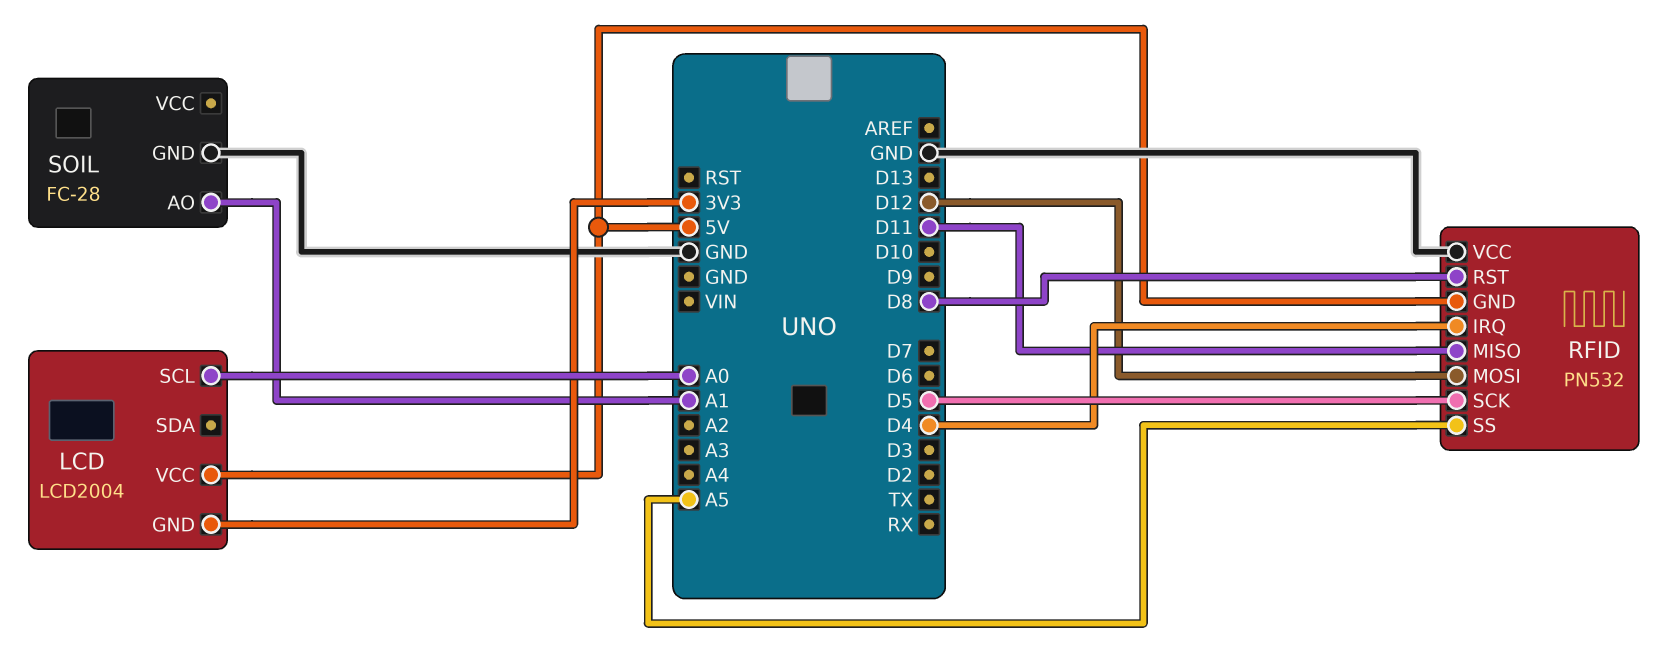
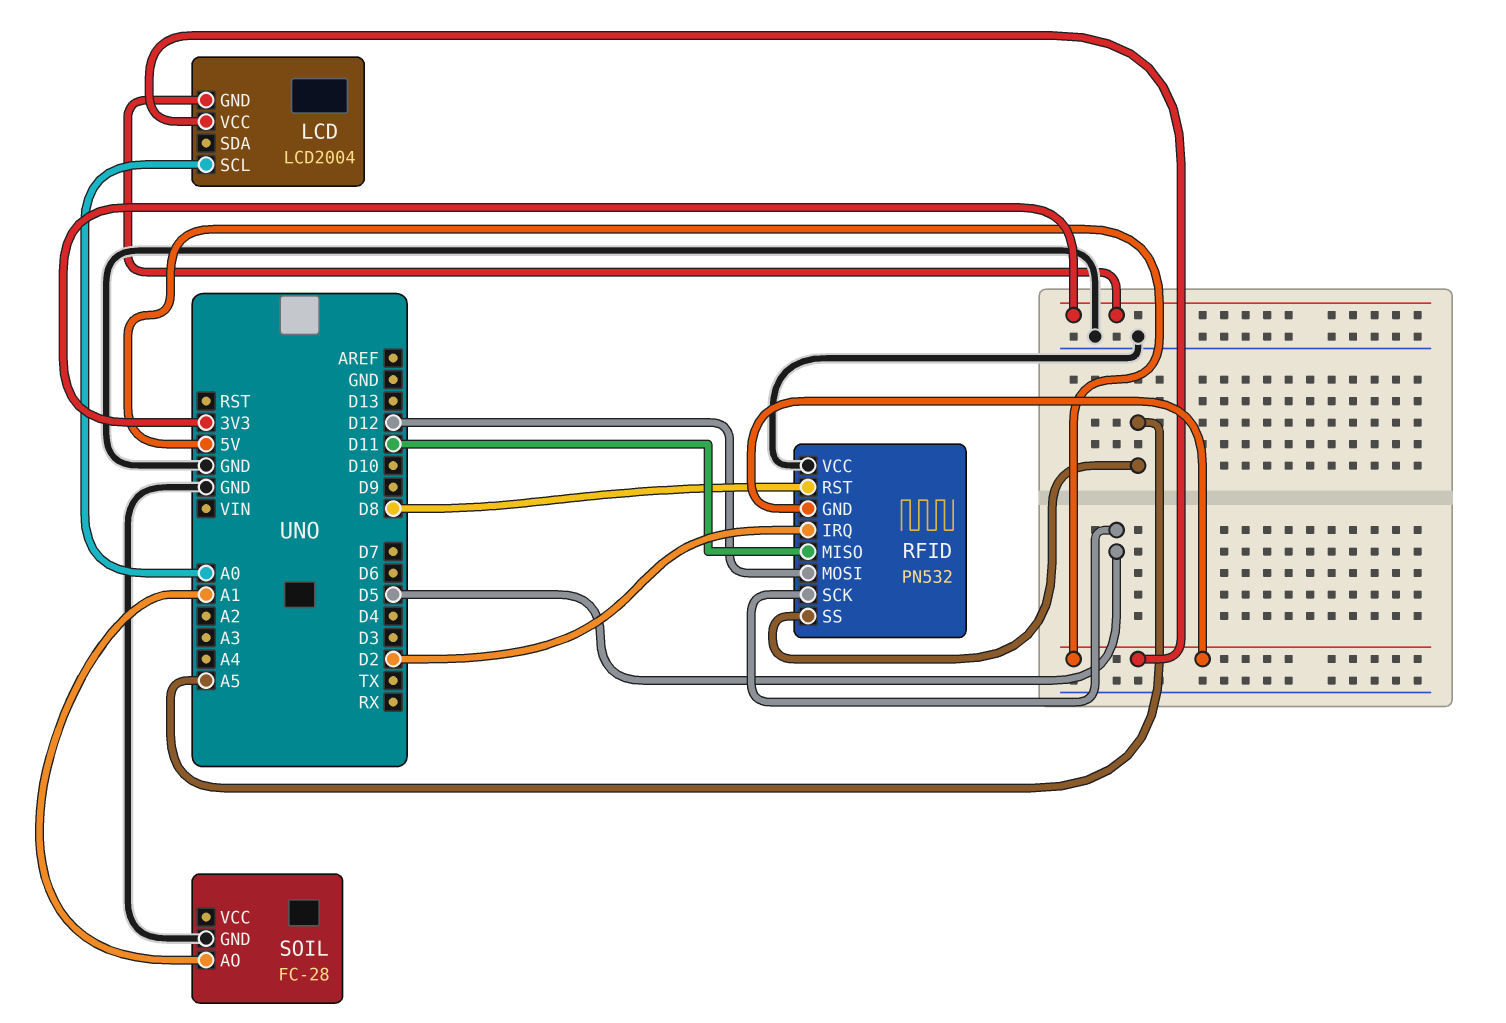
RFID pin IRQ: D4 -> D2

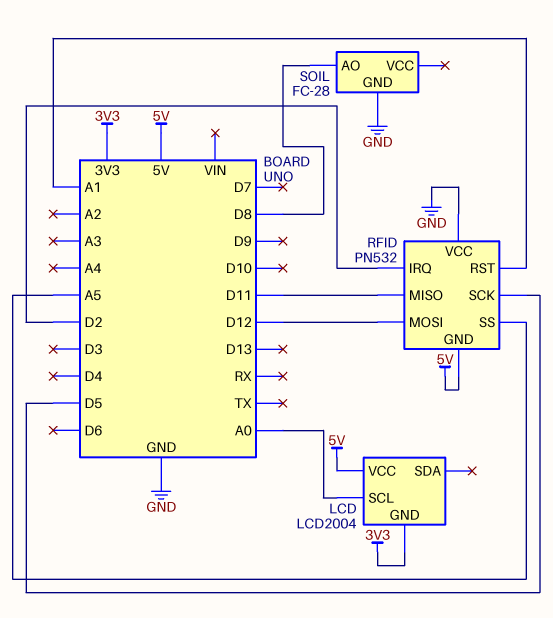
RFID pin RST: D8 -> A1
SOIL pin AO: A1 -> D8

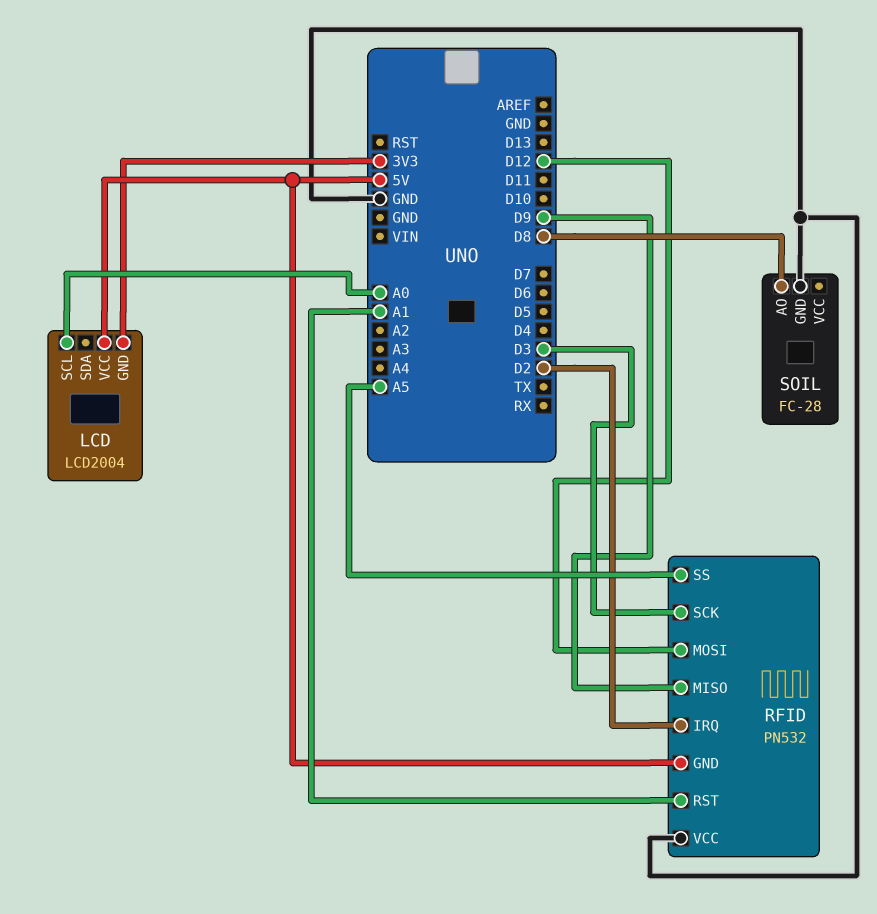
RFID pin MISO: D11 -> D9
RFID pin SCK: D5 -> D3

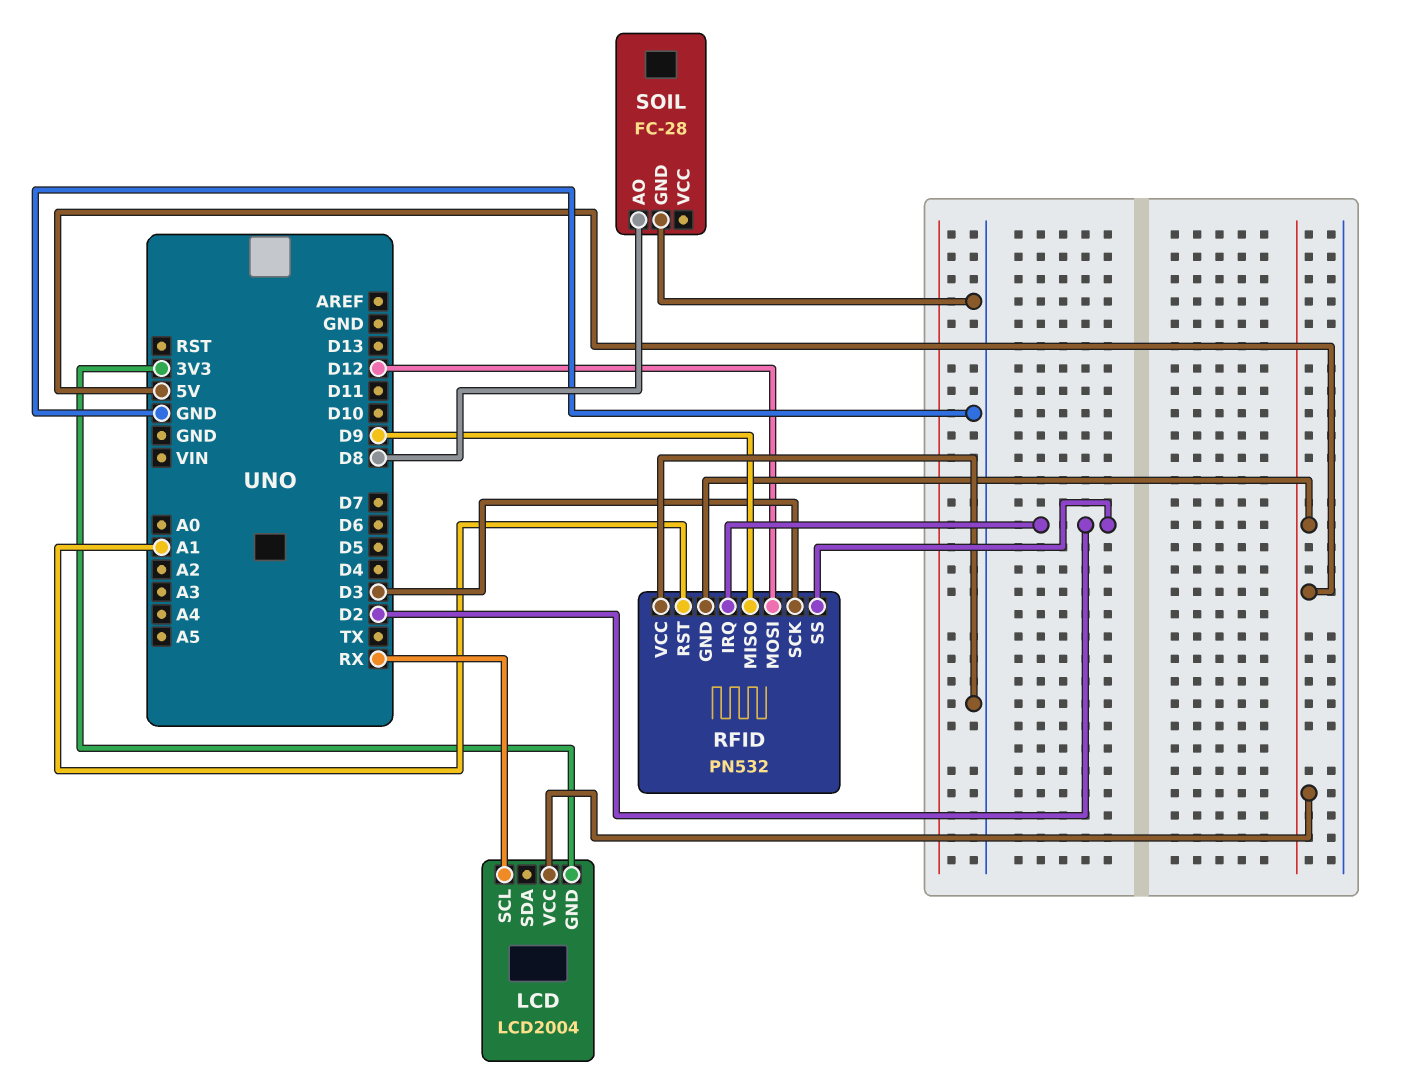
LCD pin SCL: A0 -> RX
RFID pin SS: A5 -> D2

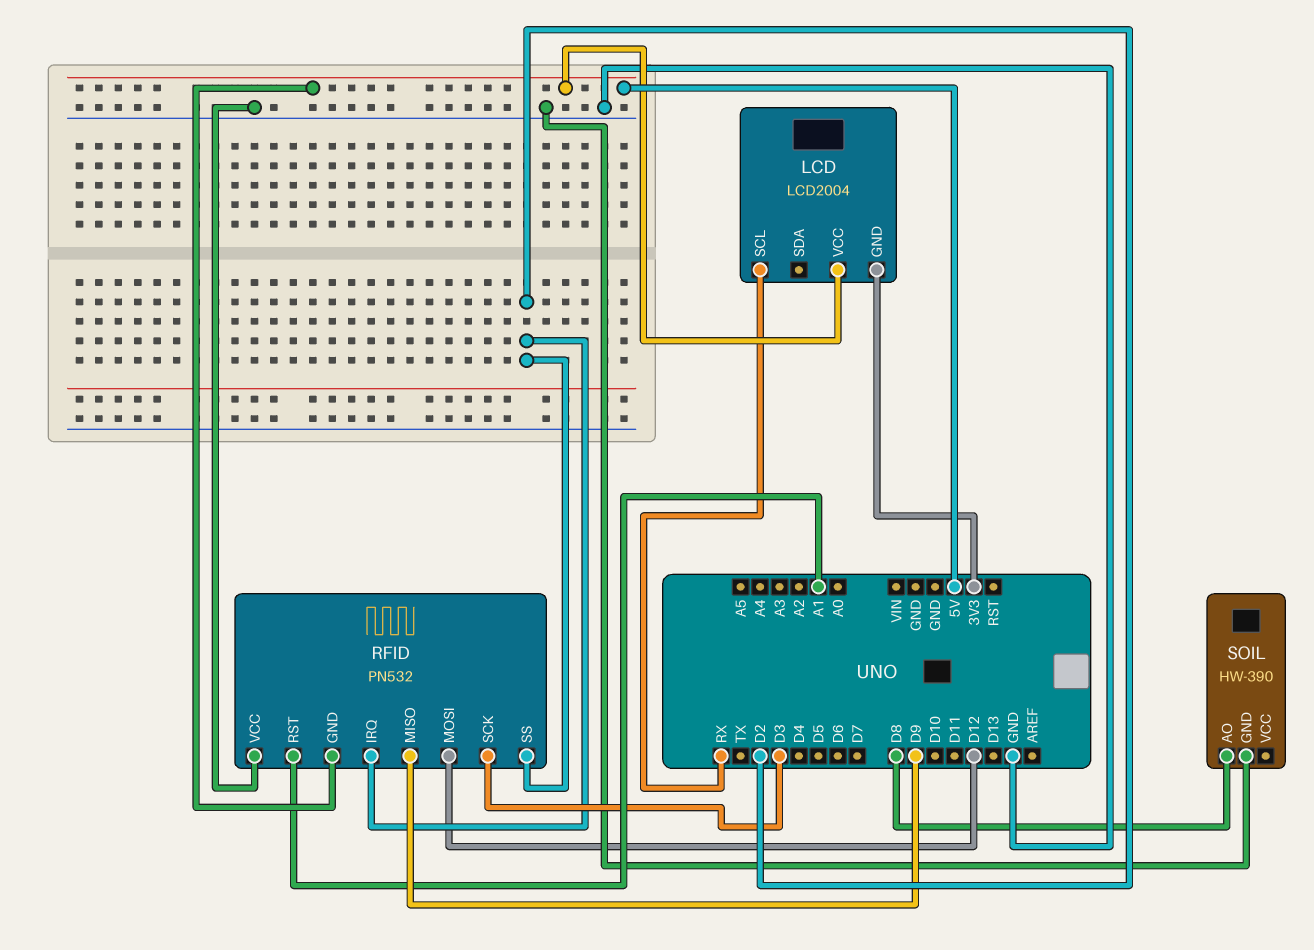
SOIL: FC-28 -> HW-390

